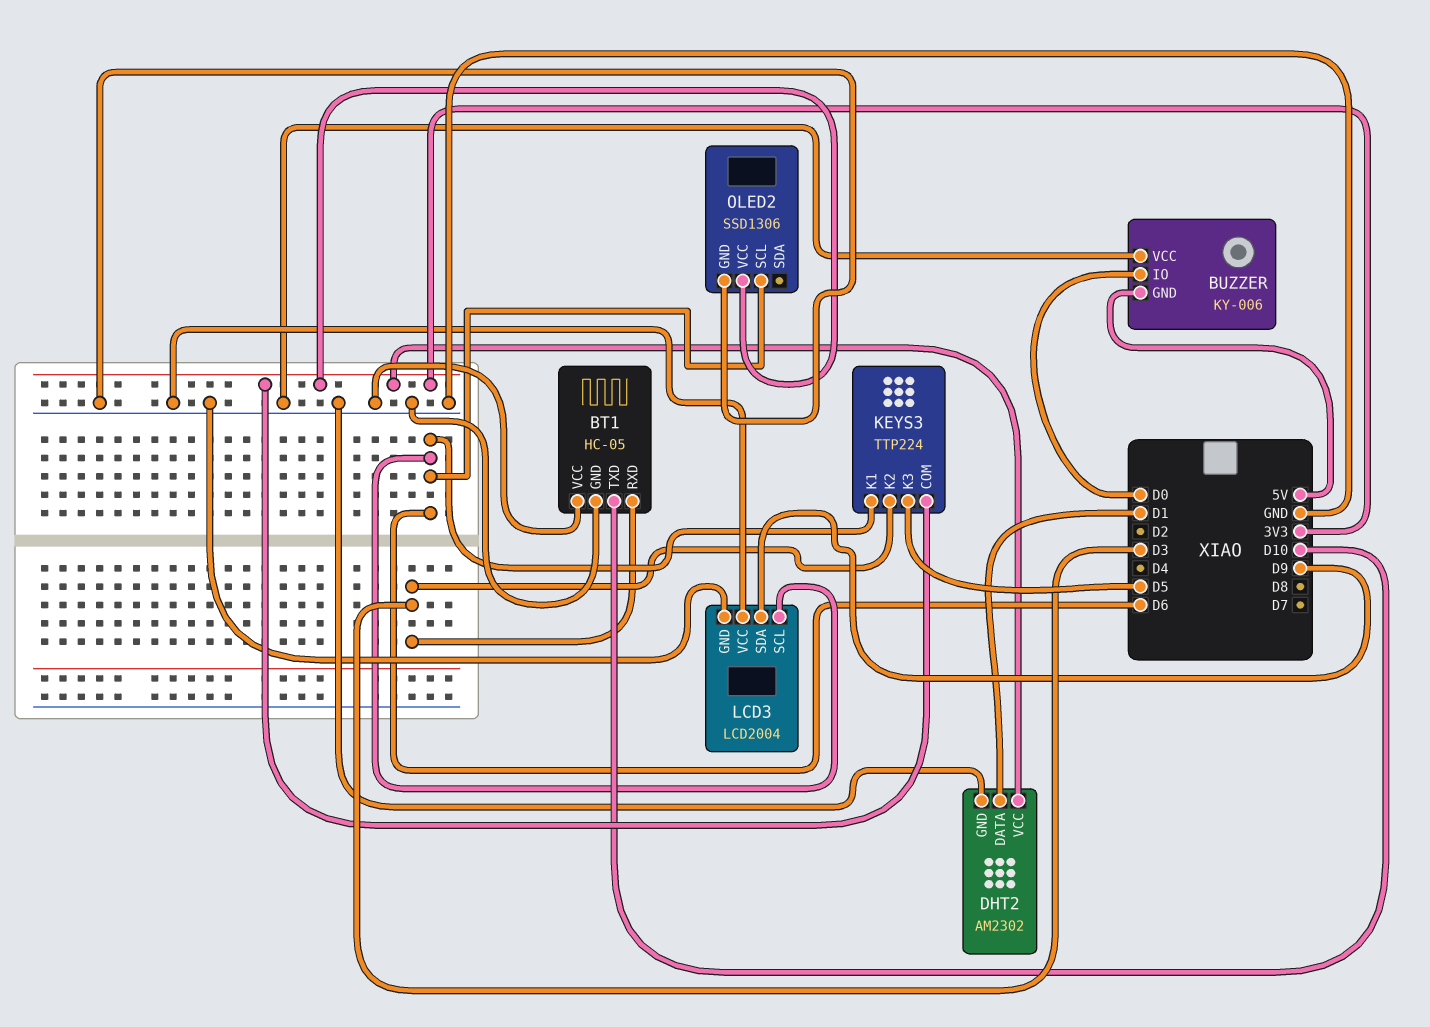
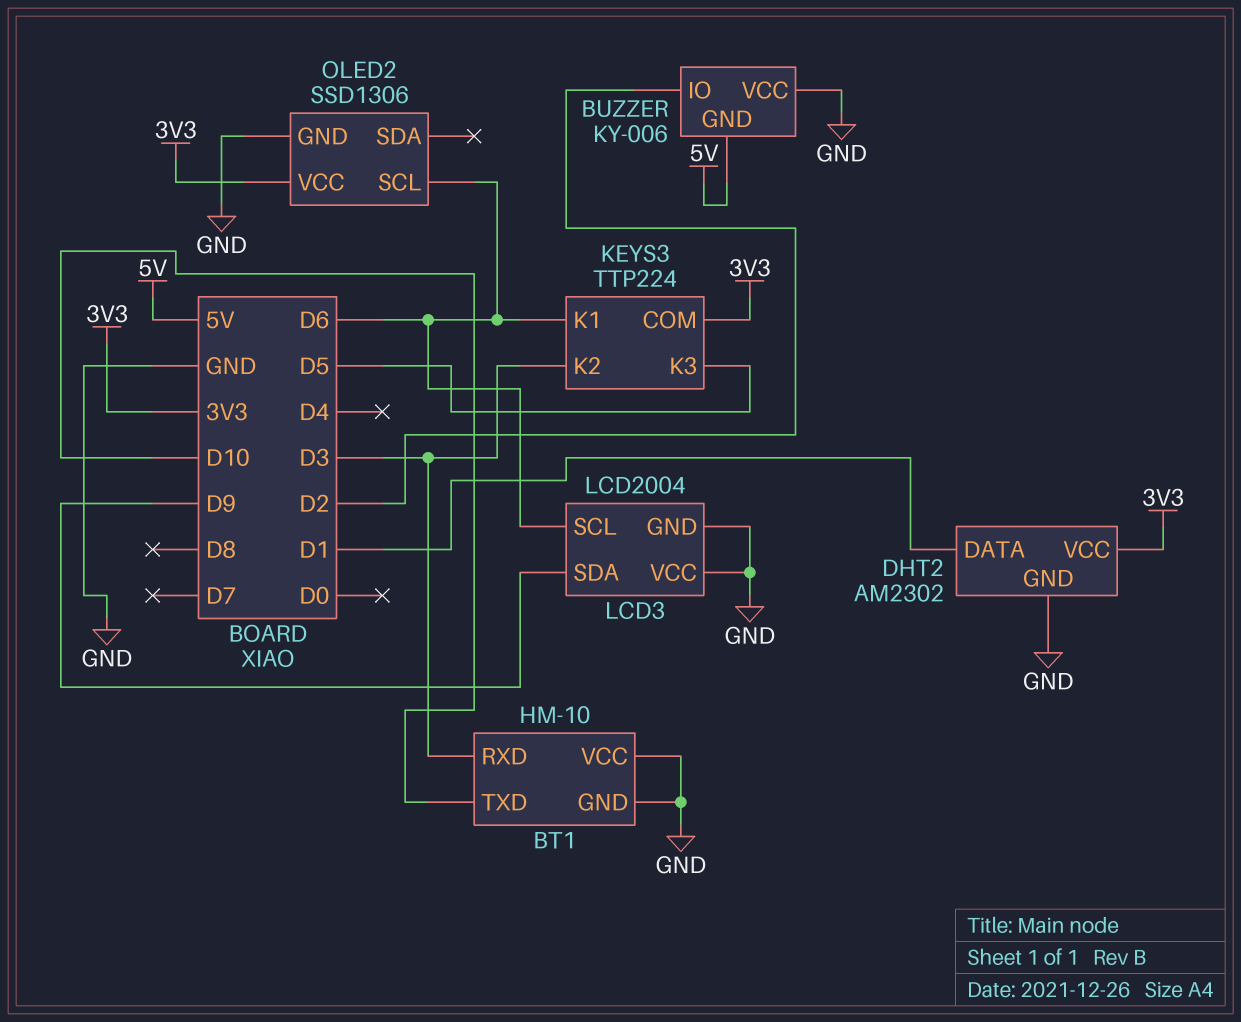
BT1: HC-05 -> HM-10
BUZZER pin IO: D0 -> D2

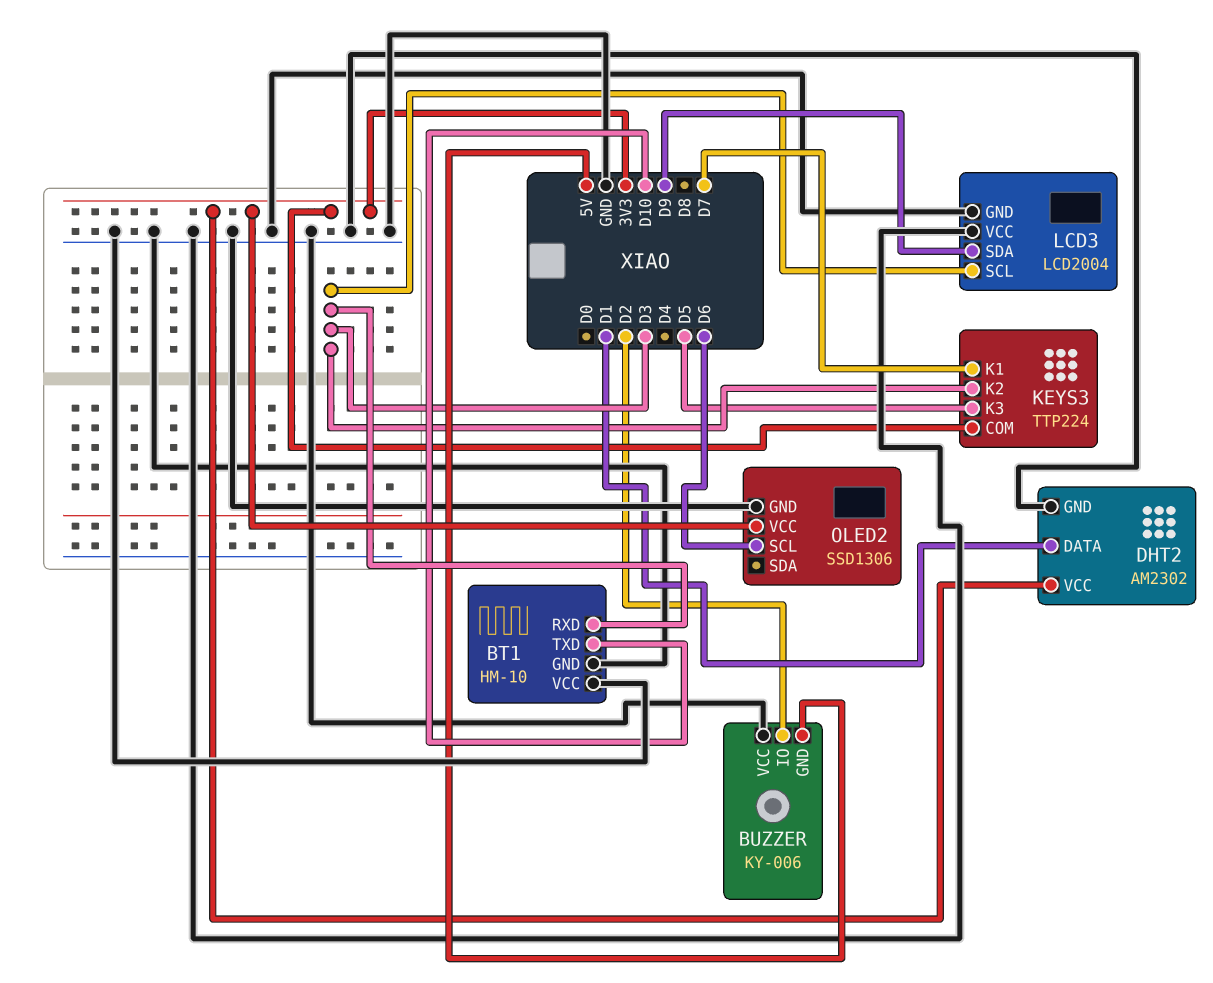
KEYS3 pin K1: D6 -> D7
LCD3 pin SCL: D6 -> D3

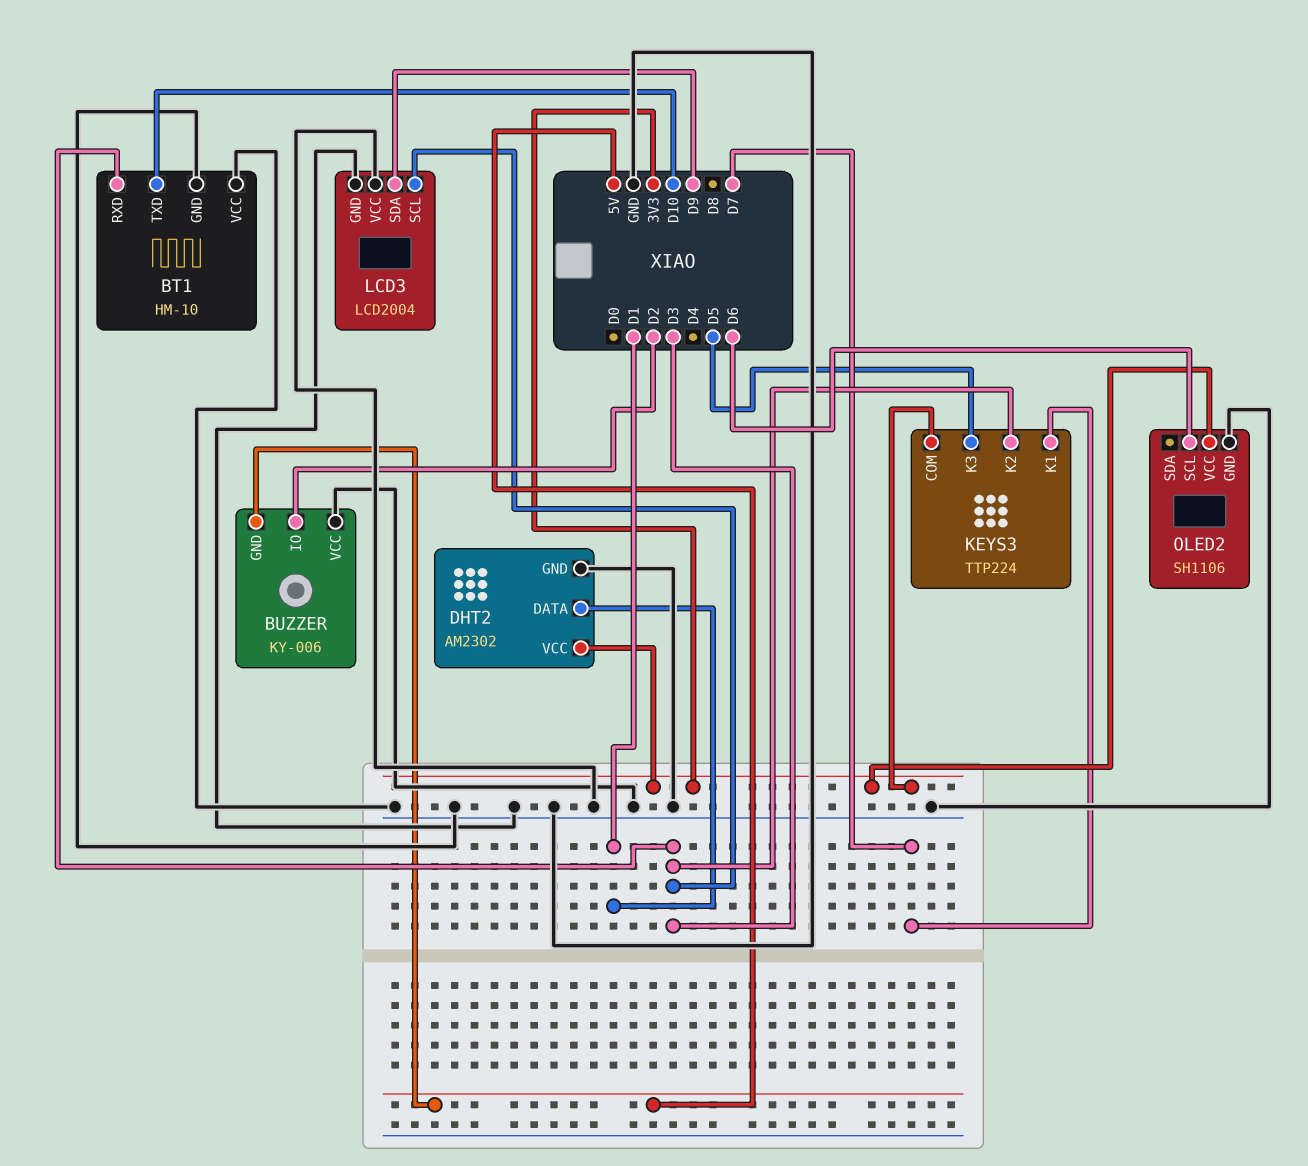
OLED2: SSD1306 -> SH1106

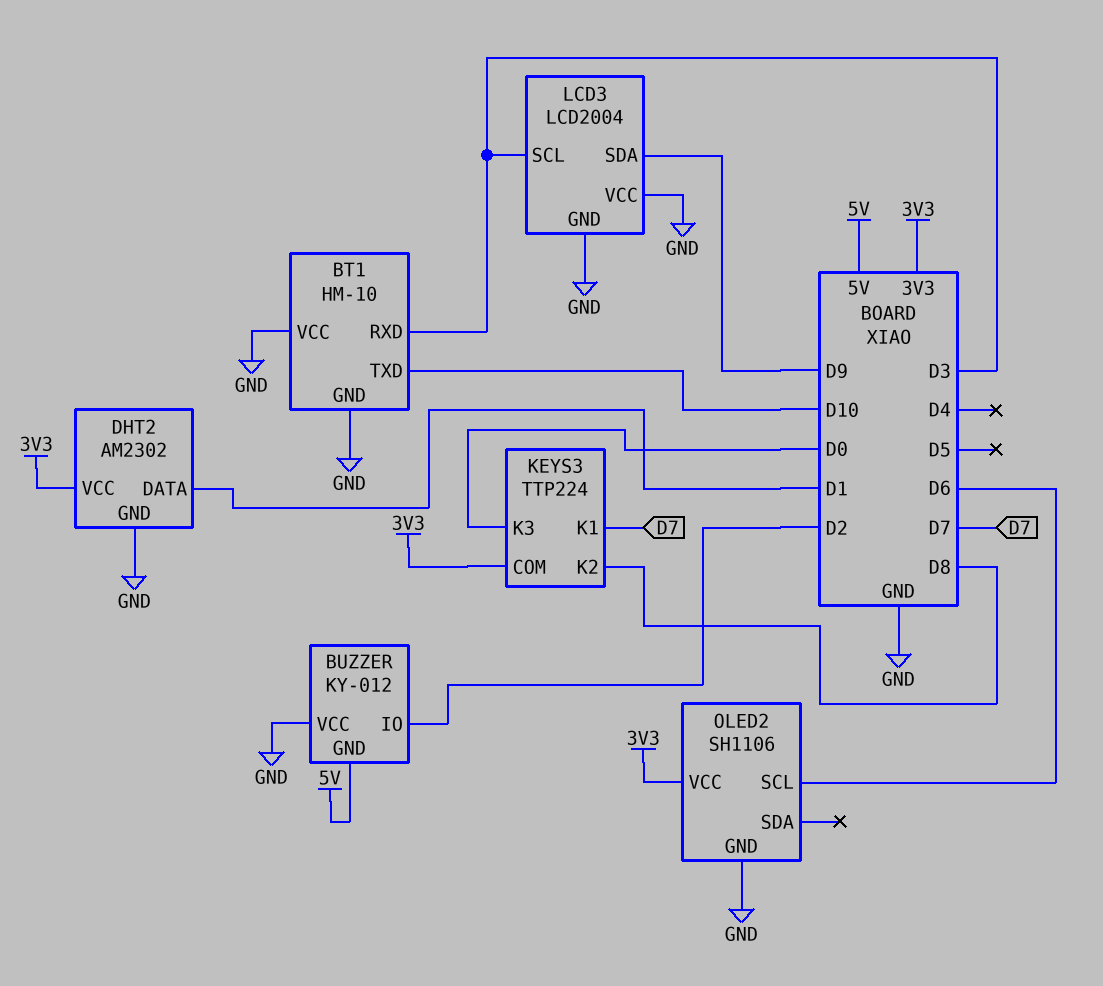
BUZZER: KY-006 -> KY-012
KEYS3 pin K2: D3 -> D8
KEYS3 pin K3: D5 -> D0

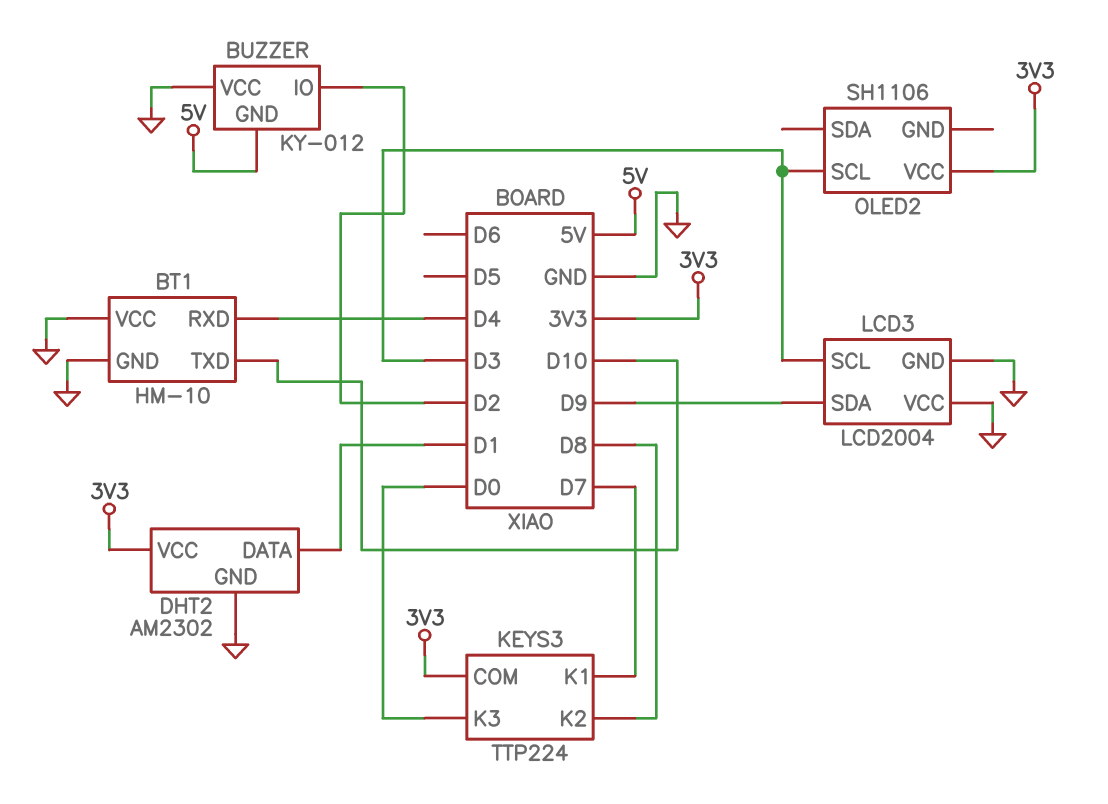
BT1 pin RXD: D3 -> D4
OLED2 pin GND: GND -> none
OLED2 pin SCL: D6 -> D3

